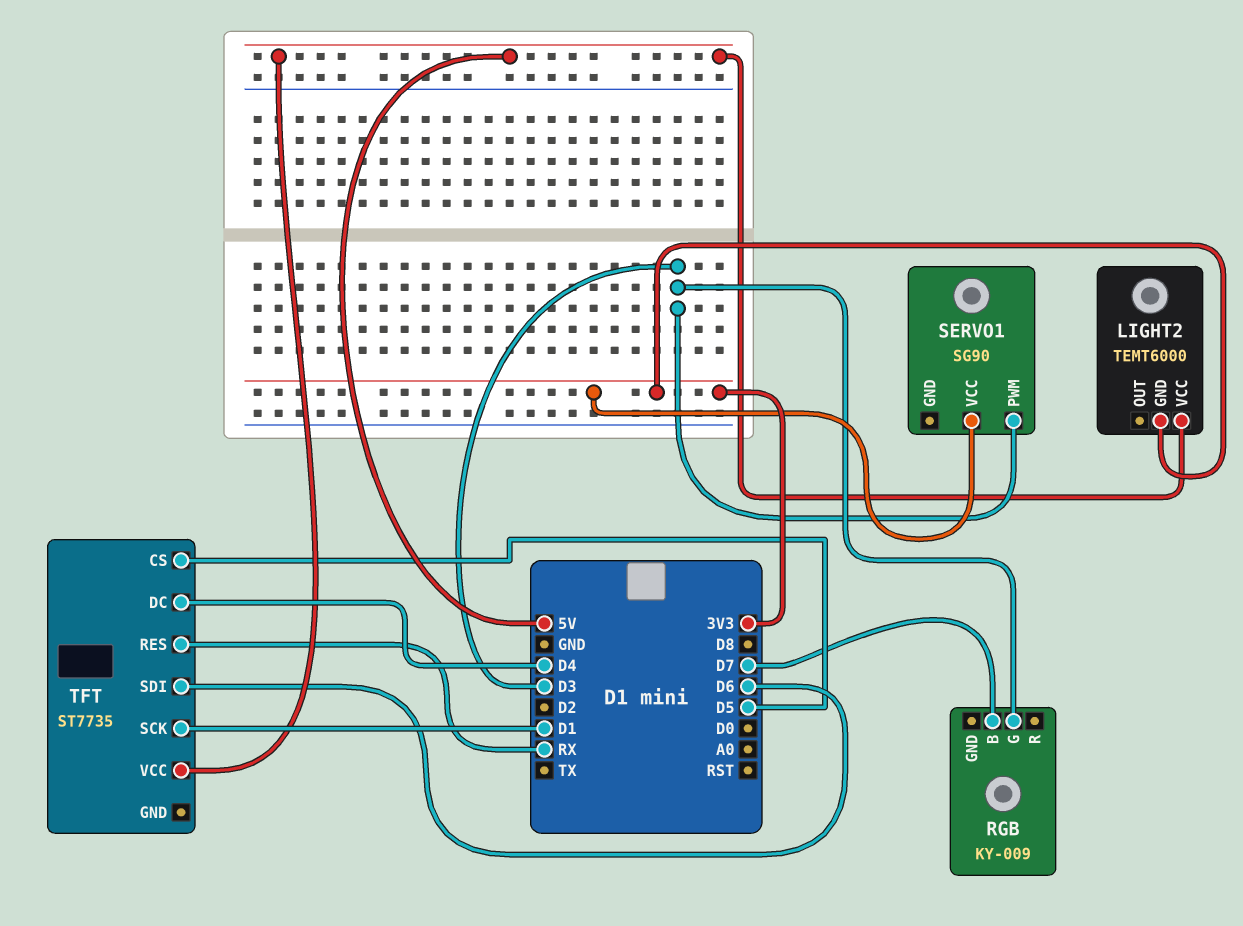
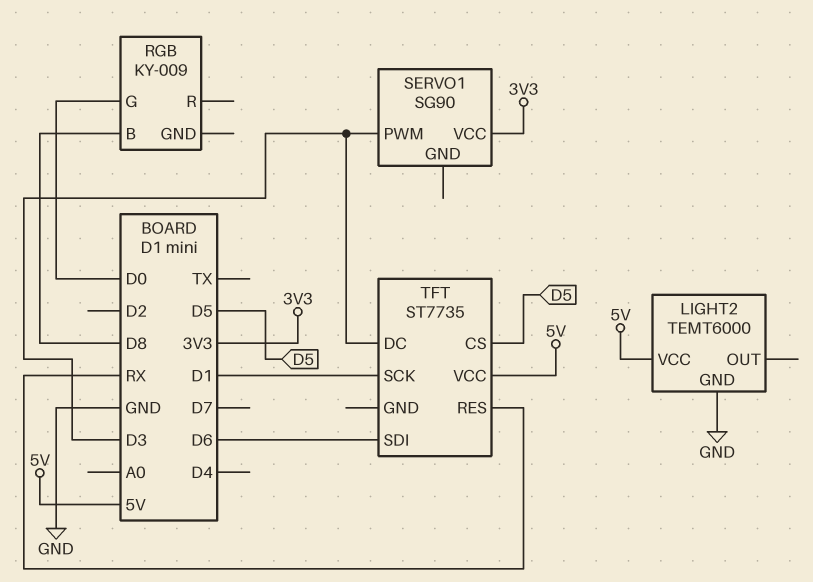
LIGHT2 pin GND: 3V3 -> GND
RGB pin B: D7 -> D8
RGB pin G: D3 -> D0
TFT pin DC: D4 -> D3

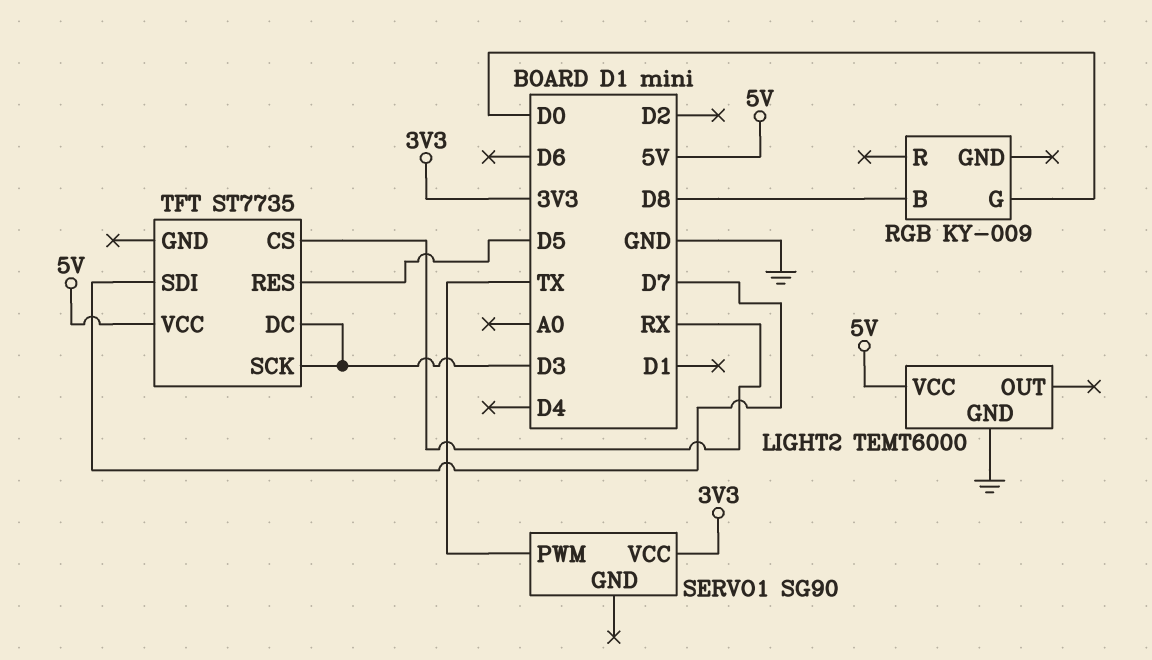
SERVO1 pin PWM: D3 -> TX
TFT pin CS: D5 -> RX
TFT pin RES: RX -> D5
TFT pin SCK: D1 -> D3
TFT pin SDI: D6 -> D7

